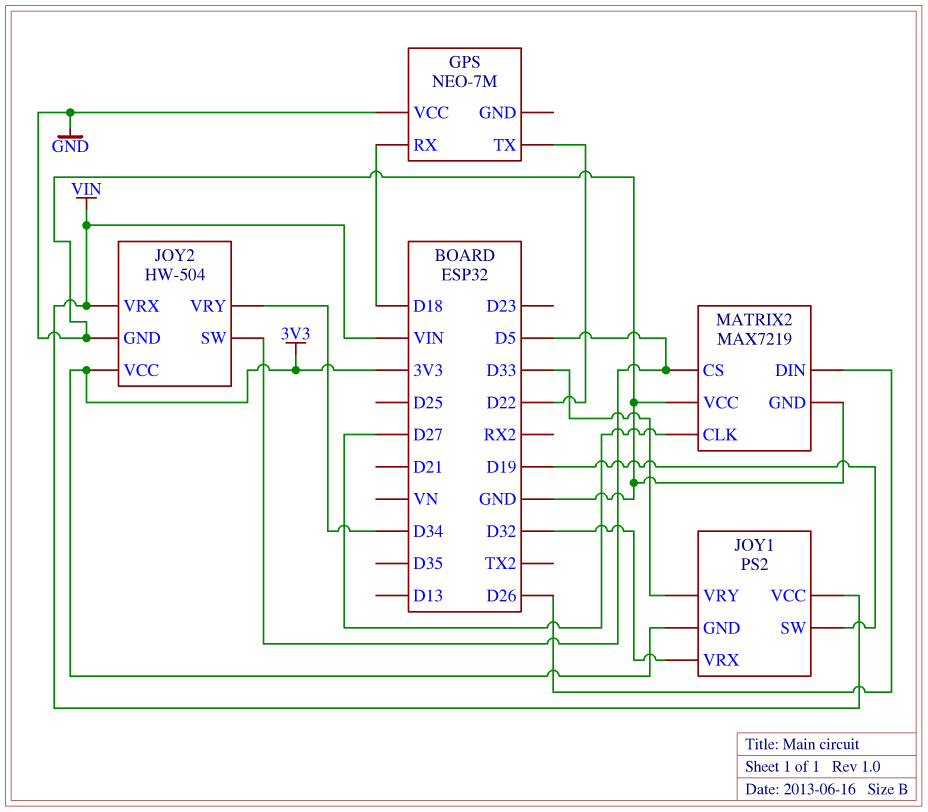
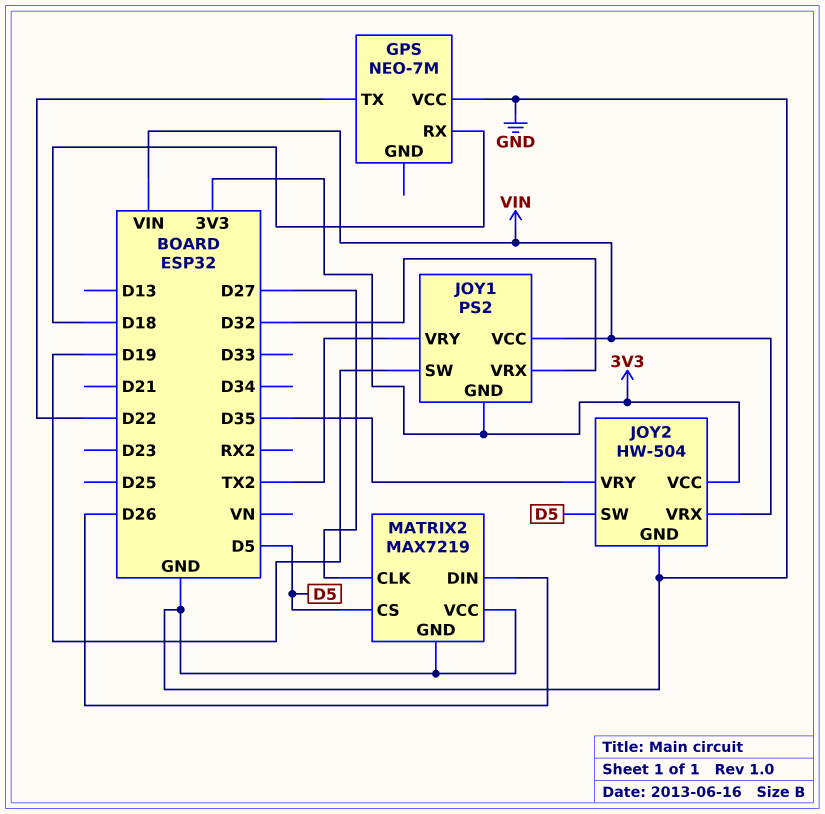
JOY1 pin VRY: D33 -> TX2
JOY2 pin VRY: D34 -> D35

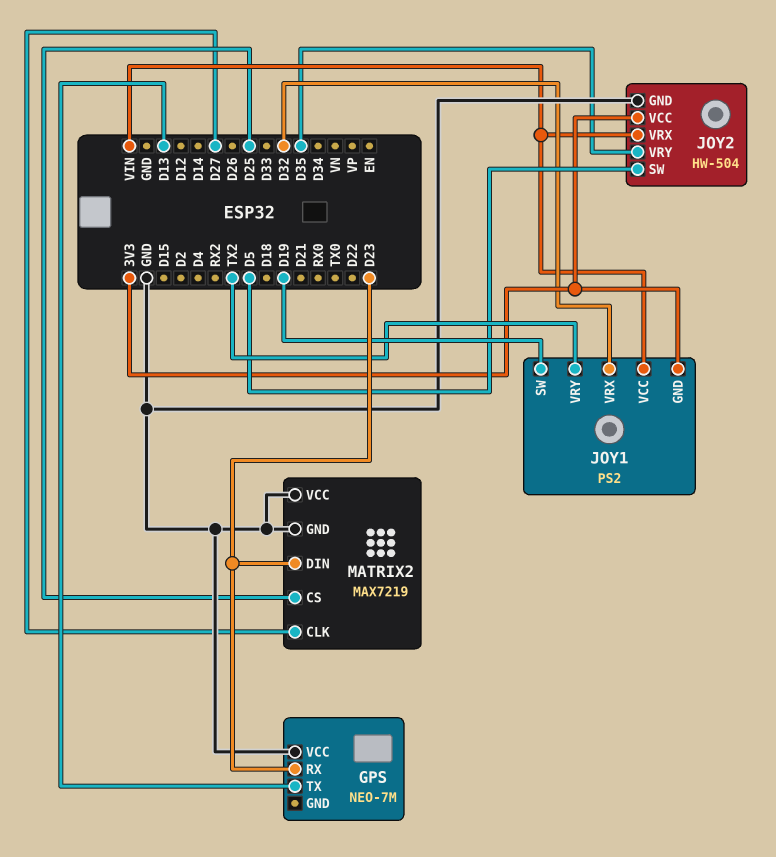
GPS pin RX: D18 -> D23
GPS pin TX: D22 -> D13
MATRIX2 pin CS: D5 -> D25
MATRIX2 pin DIN: D26 -> D23

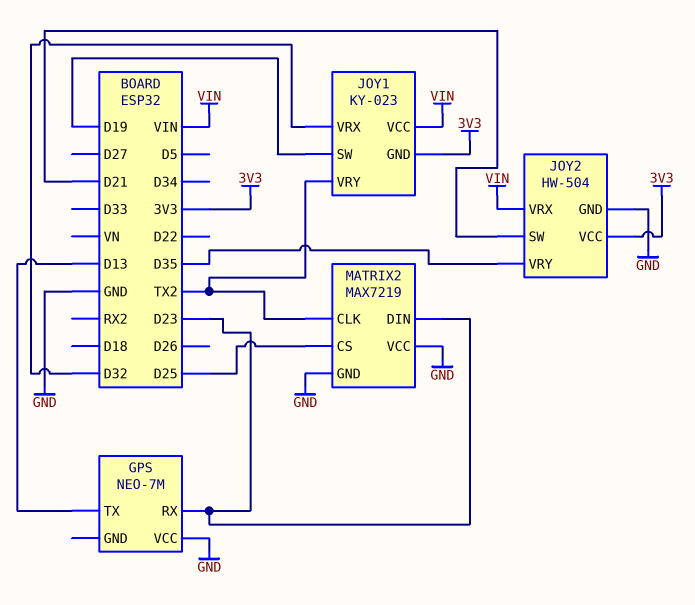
JOY1: PS2 -> KY-023
JOY2 pin SW: D5 -> D21
MATRIX2 pin CLK: D27 -> TX2

